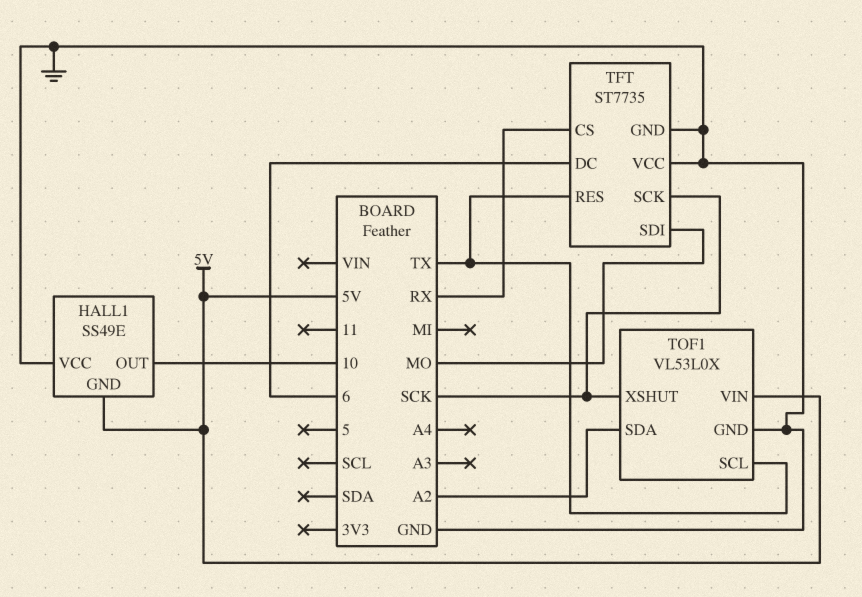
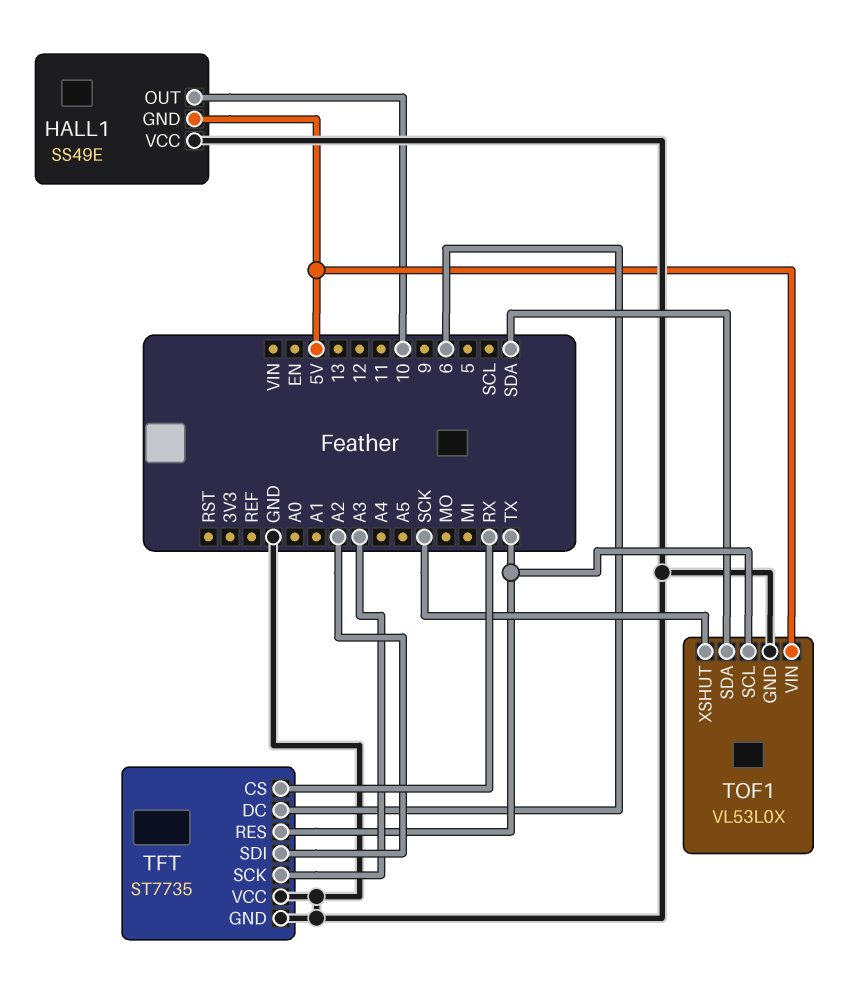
TFT pin SCK: SCK -> A3
TFT pin SDI: MO -> A2
TOF1 pin SDA: A2 -> SDA

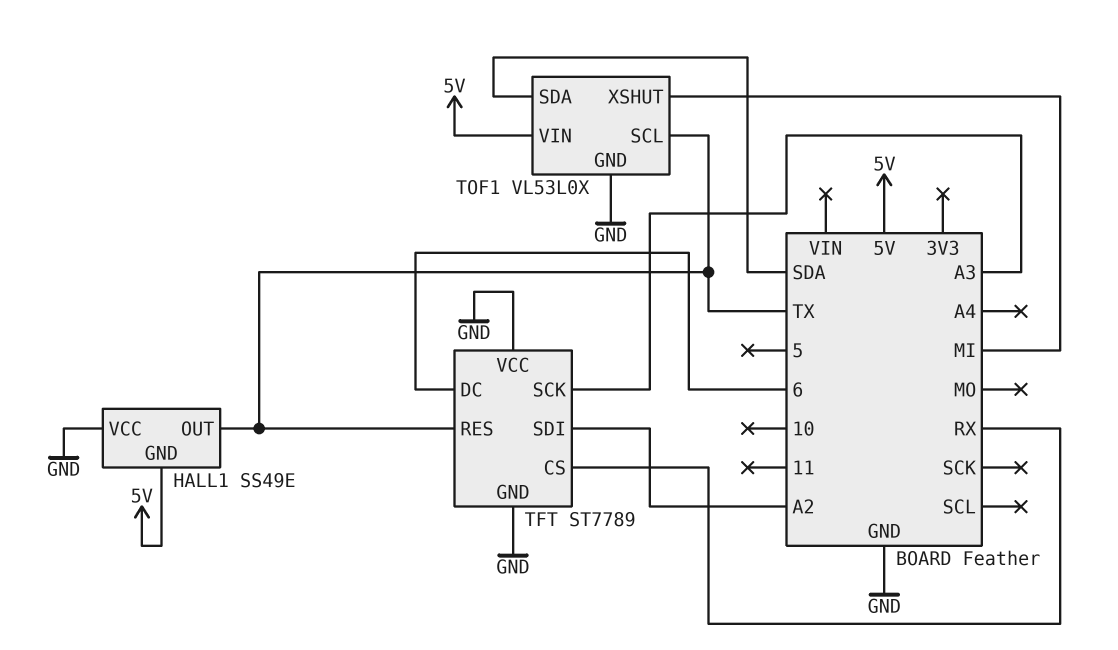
HALL1 pin OUT: 10 -> TX
TFT: ST7735 -> ST7789
TOF1 pin XSHUT: SCK -> MI

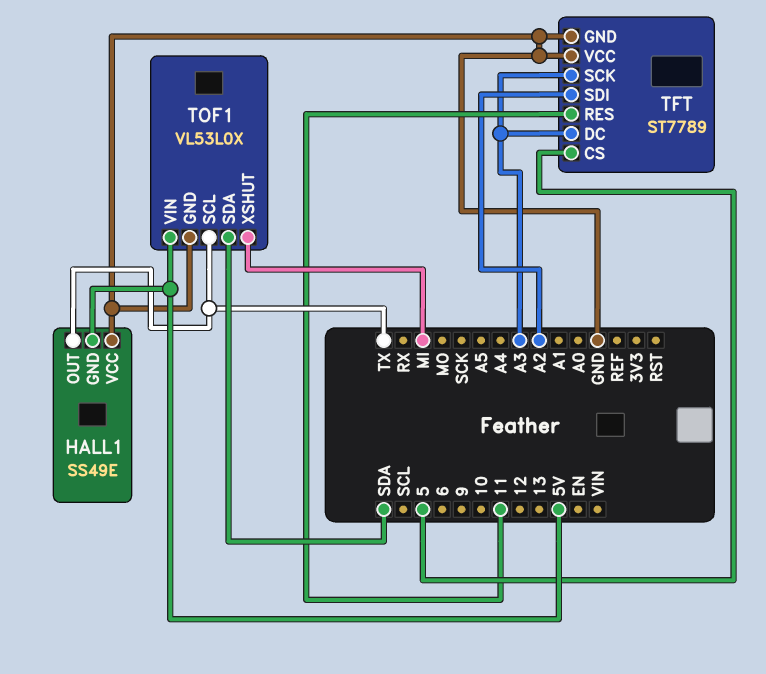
TFT pin CS: RX -> 5
TFT pin DC: 6 -> A3
TFT pin RES: TX -> 11

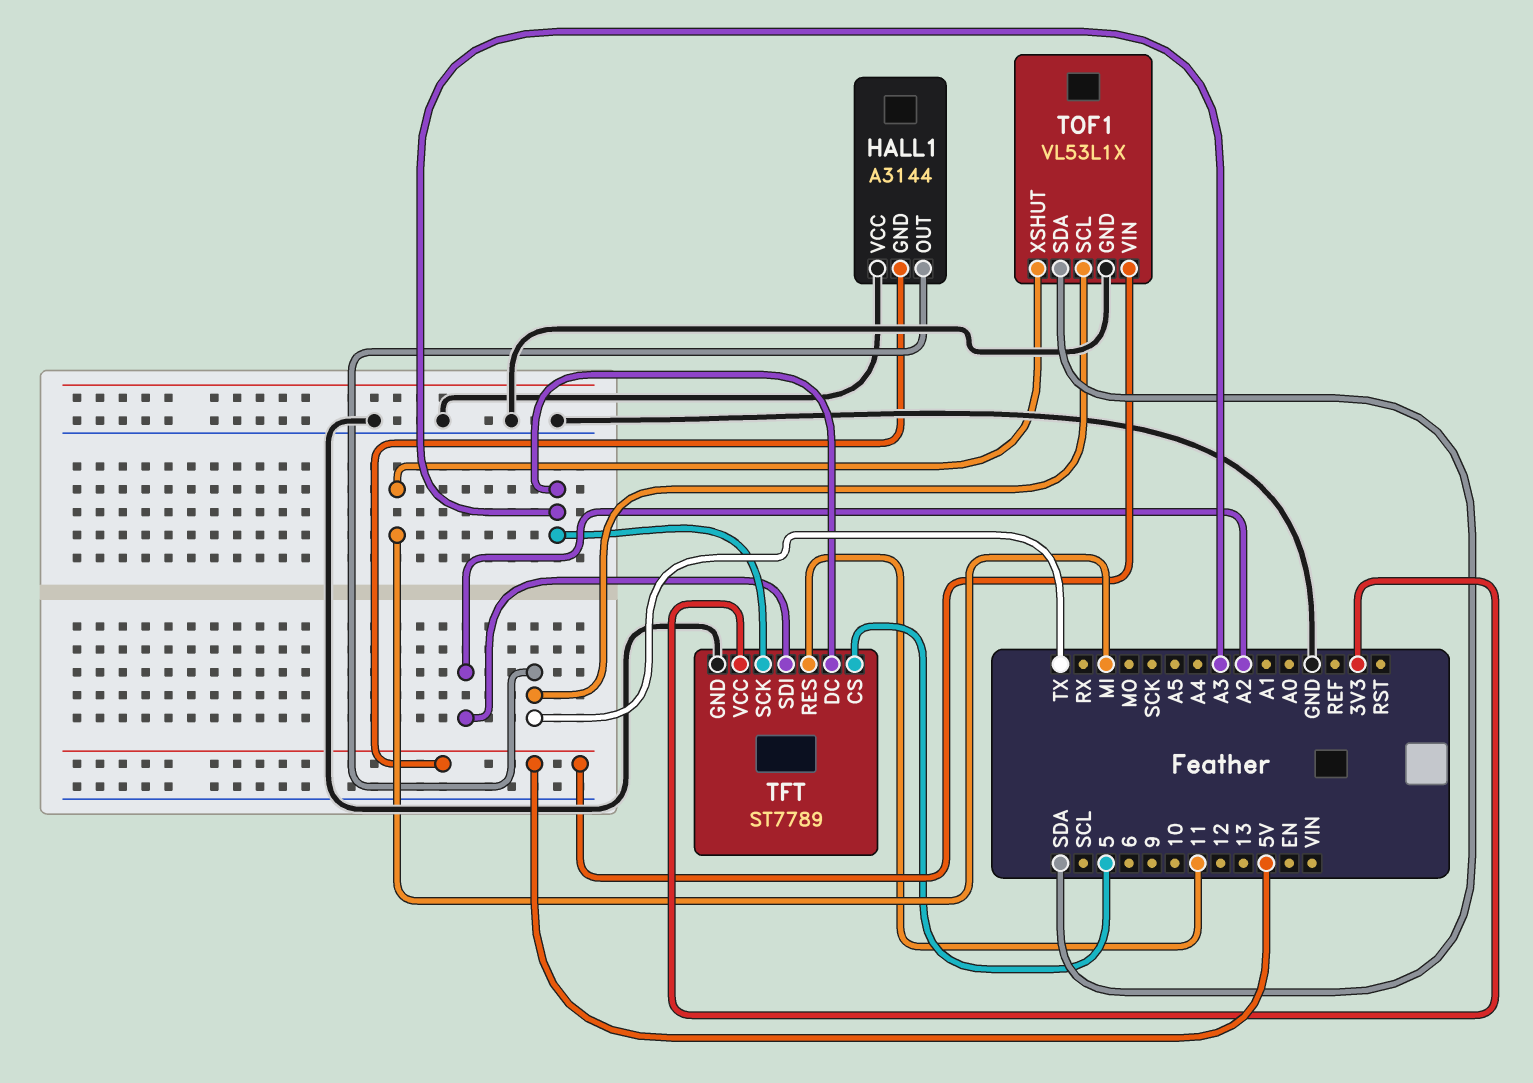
HALL1: SS49E -> A3144
TFT pin VCC: GND -> 3V3
TOF1: VL53L0X -> VL53L1X

